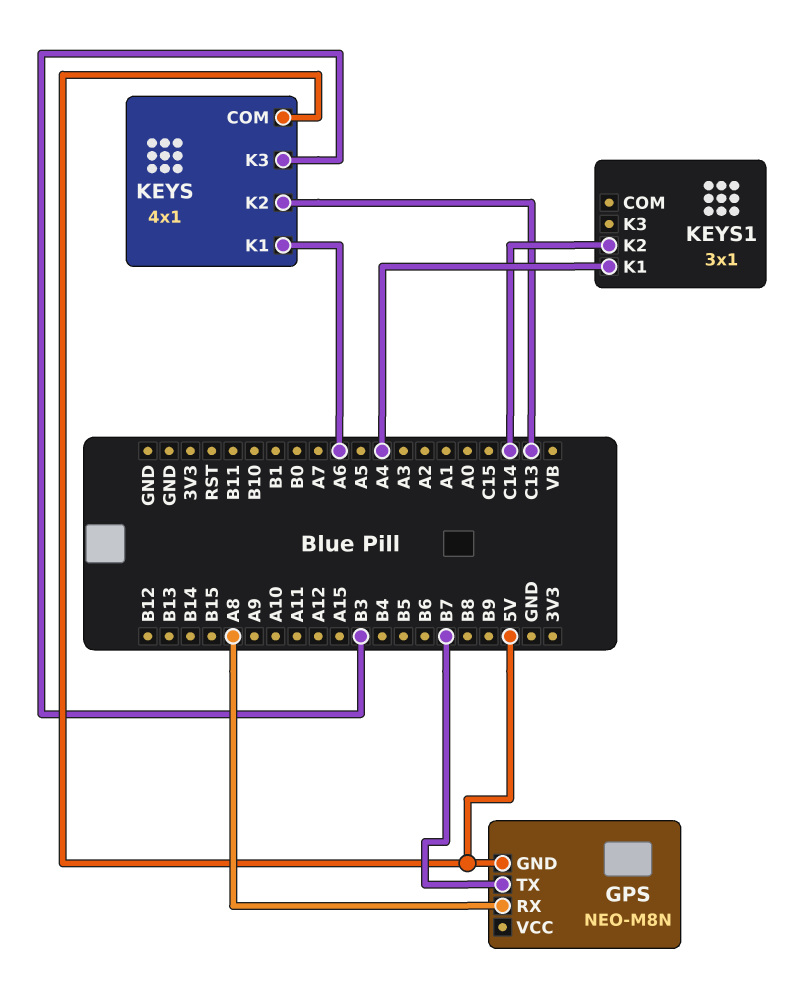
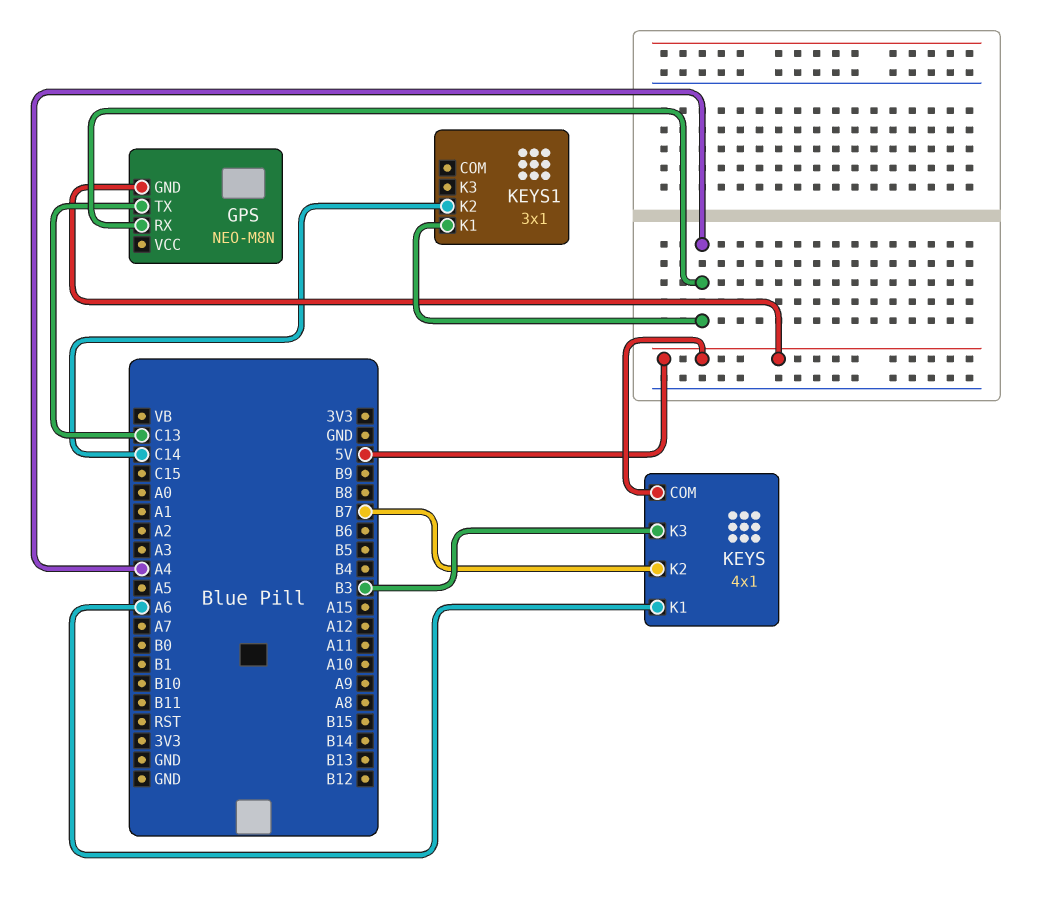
GPS pin RX: A8 -> A4
GPS pin TX: B7 -> C13
KEYS pin K2: C13 -> B7

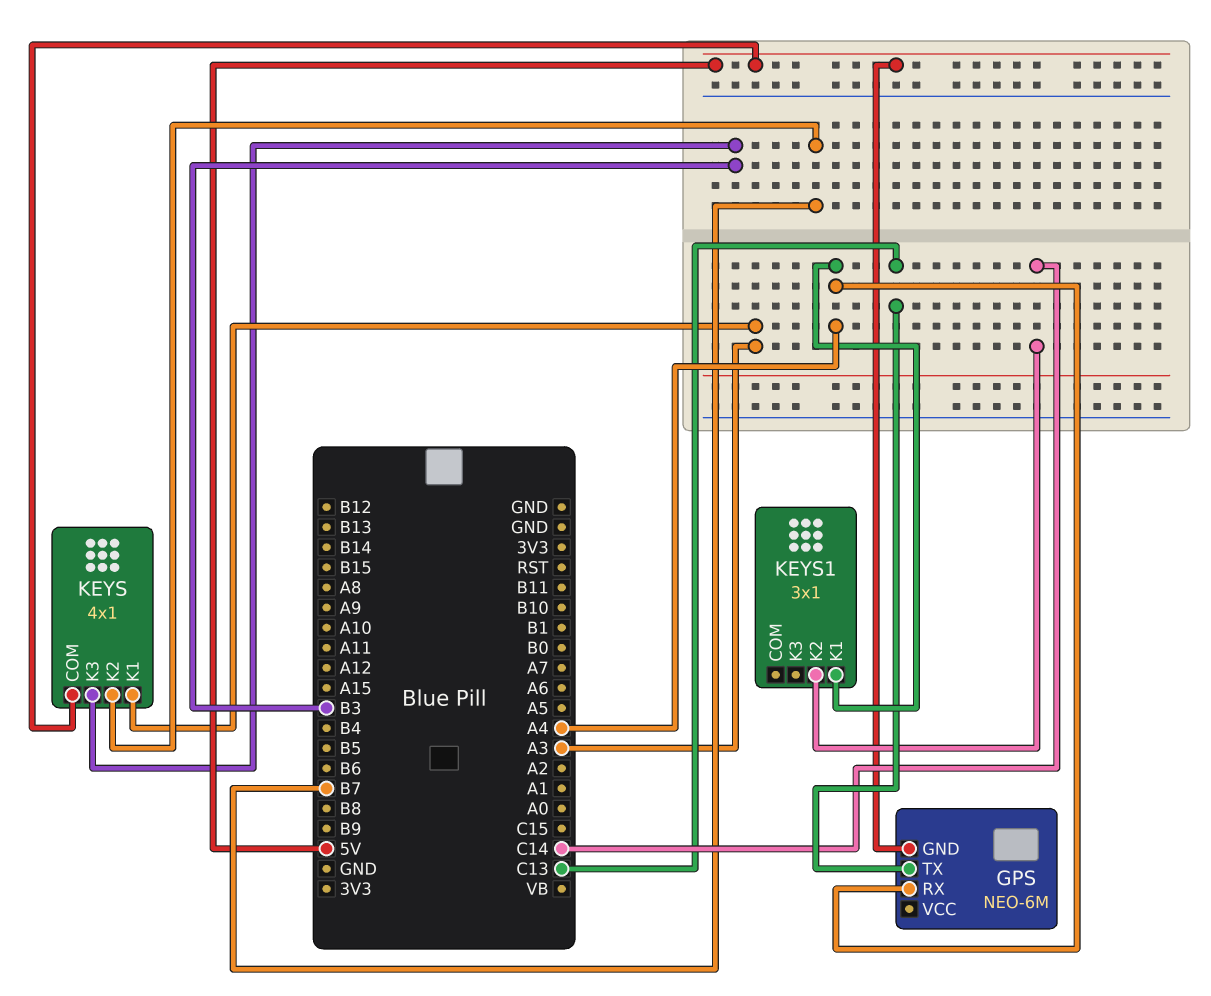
GPS: NEO-M8N -> NEO-6M
KEYS pin K1: A6 -> A3

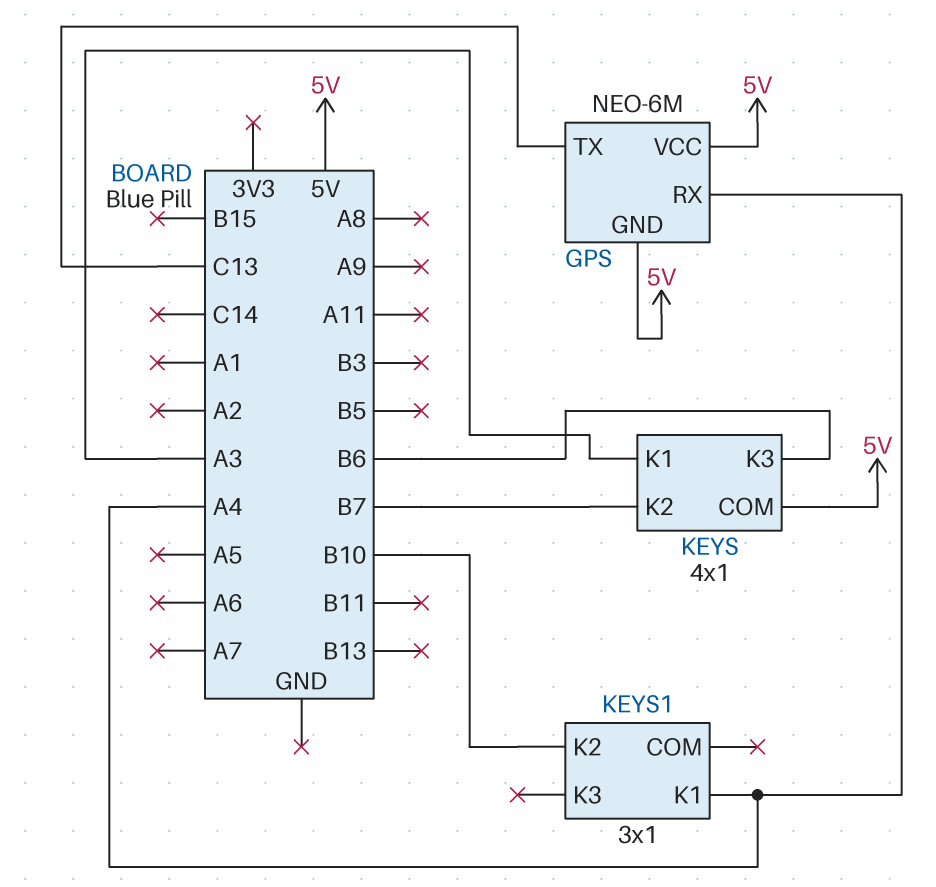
GPS pin VCC: none -> 5V
KEYS pin K3: B3 -> B6
KEYS1 pin K2: C14 -> B10

